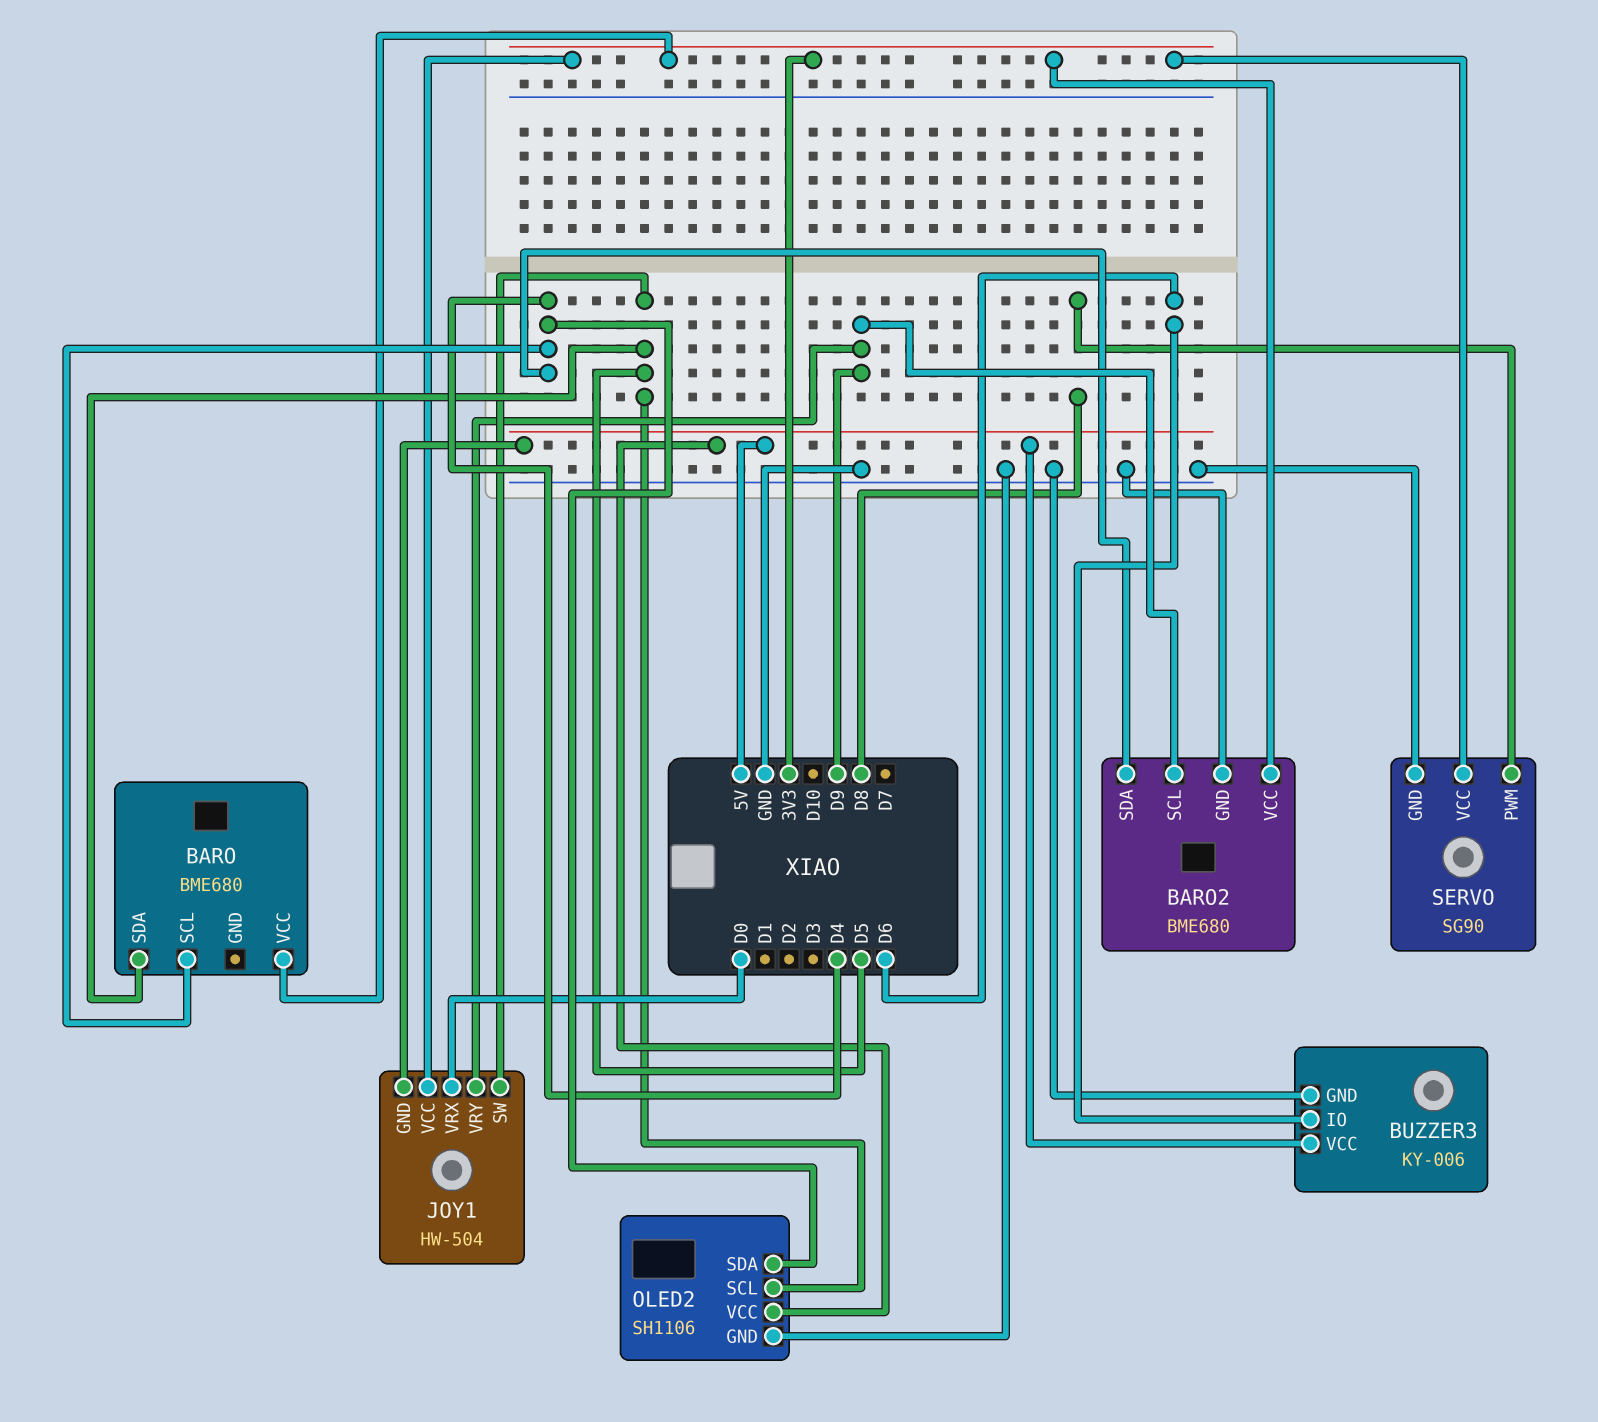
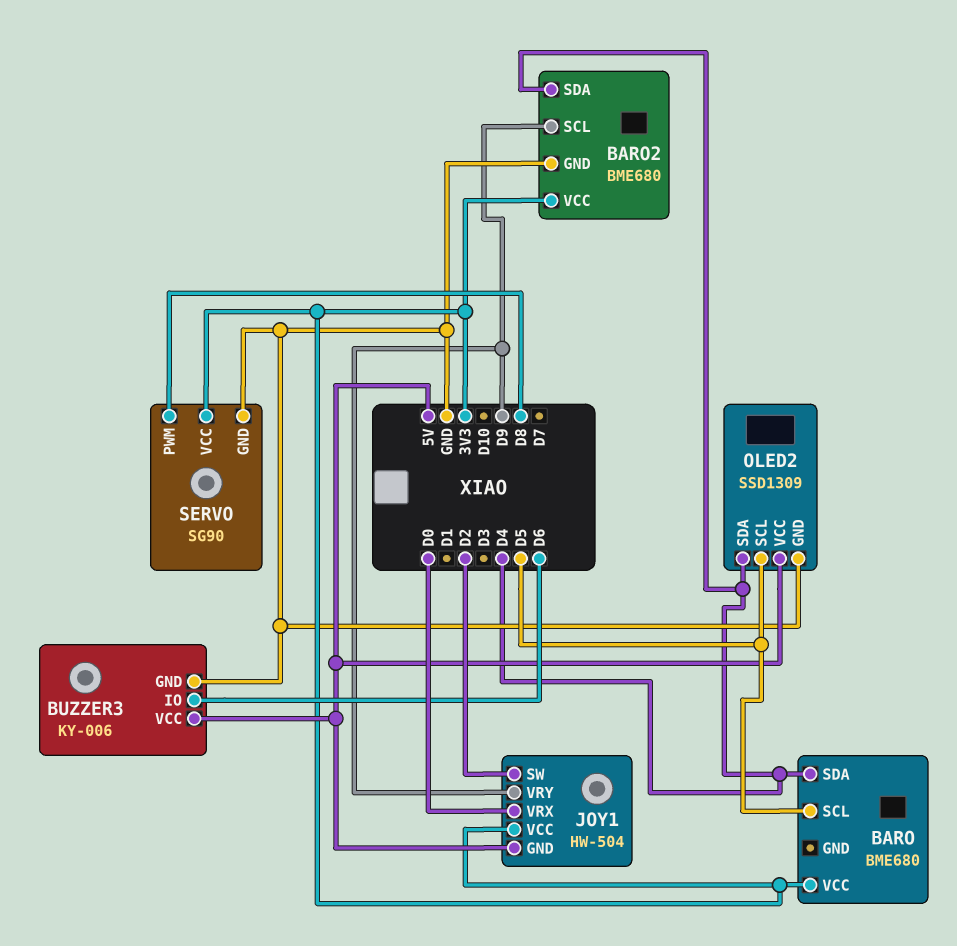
BARO pin SCL: D4 -> D5
BARO pin SDA: D5 -> D4
JOY1 pin SW: D5 -> D2
OLED2: SH1106 -> SSD1309

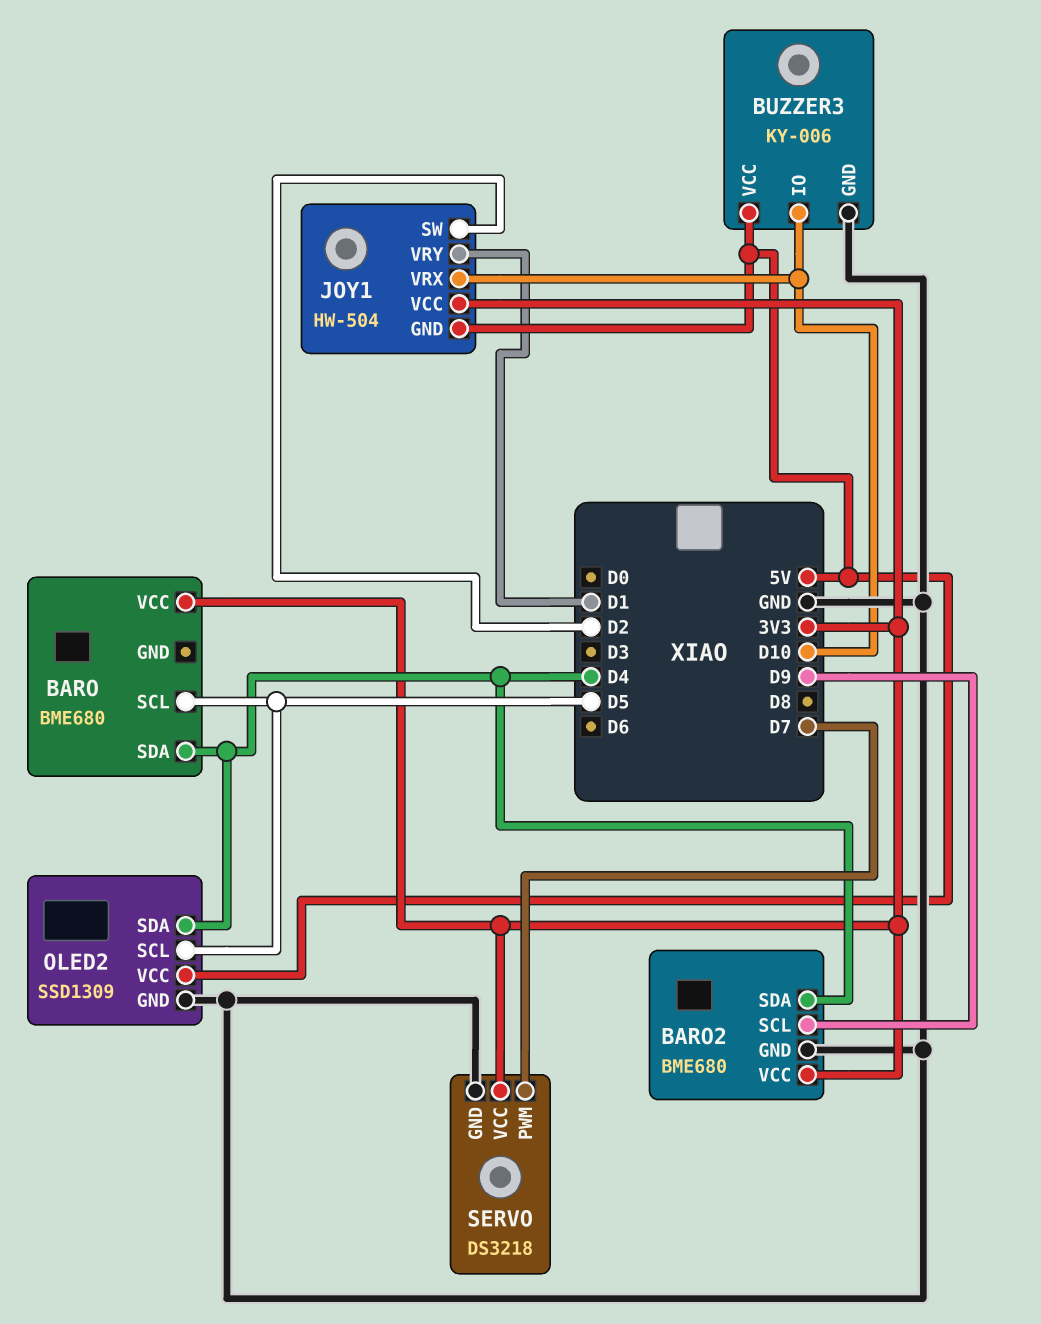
BUZZER3 pin IO: D6 -> D10
JOY1 pin VRX: D0 -> D10
JOY1 pin VRY: D9 -> D1
SERVO: SG90 -> DS3218
SERVO pin PWM: D8 -> D7

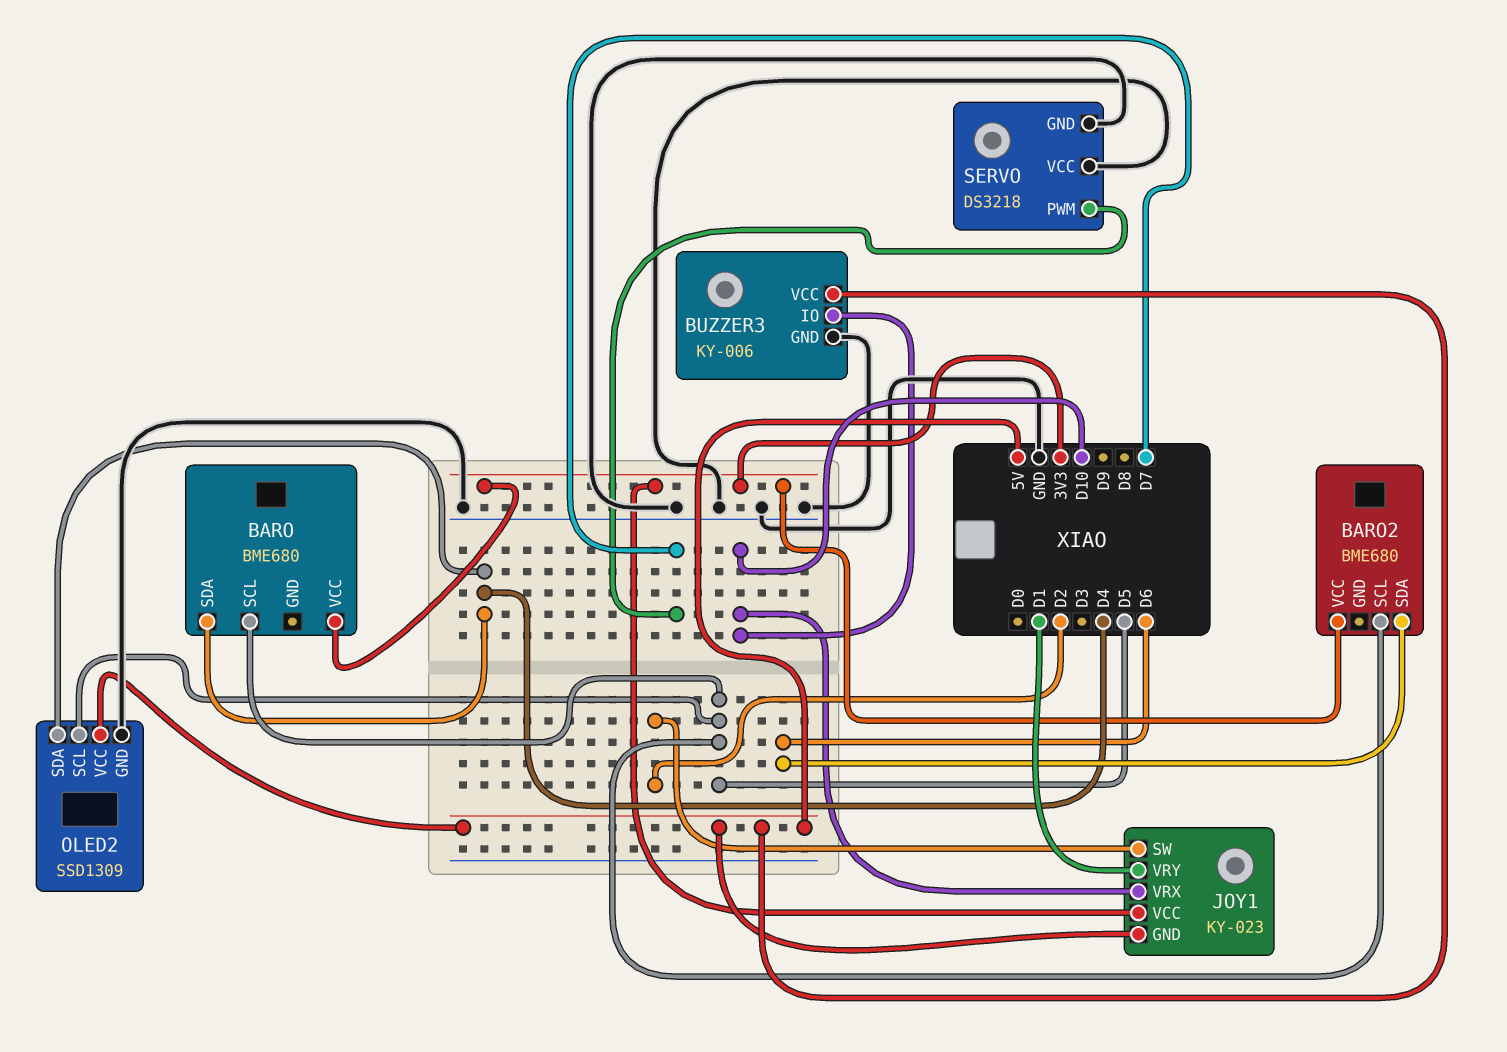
BARO2 pin GND: GND -> none
BARO2 pin SCL: D9 -> D5
BARO2 pin SDA: D4 -> D6
JOY1: HW-504 -> KY-023
SERVO pin VCC: 3V3 -> GND

